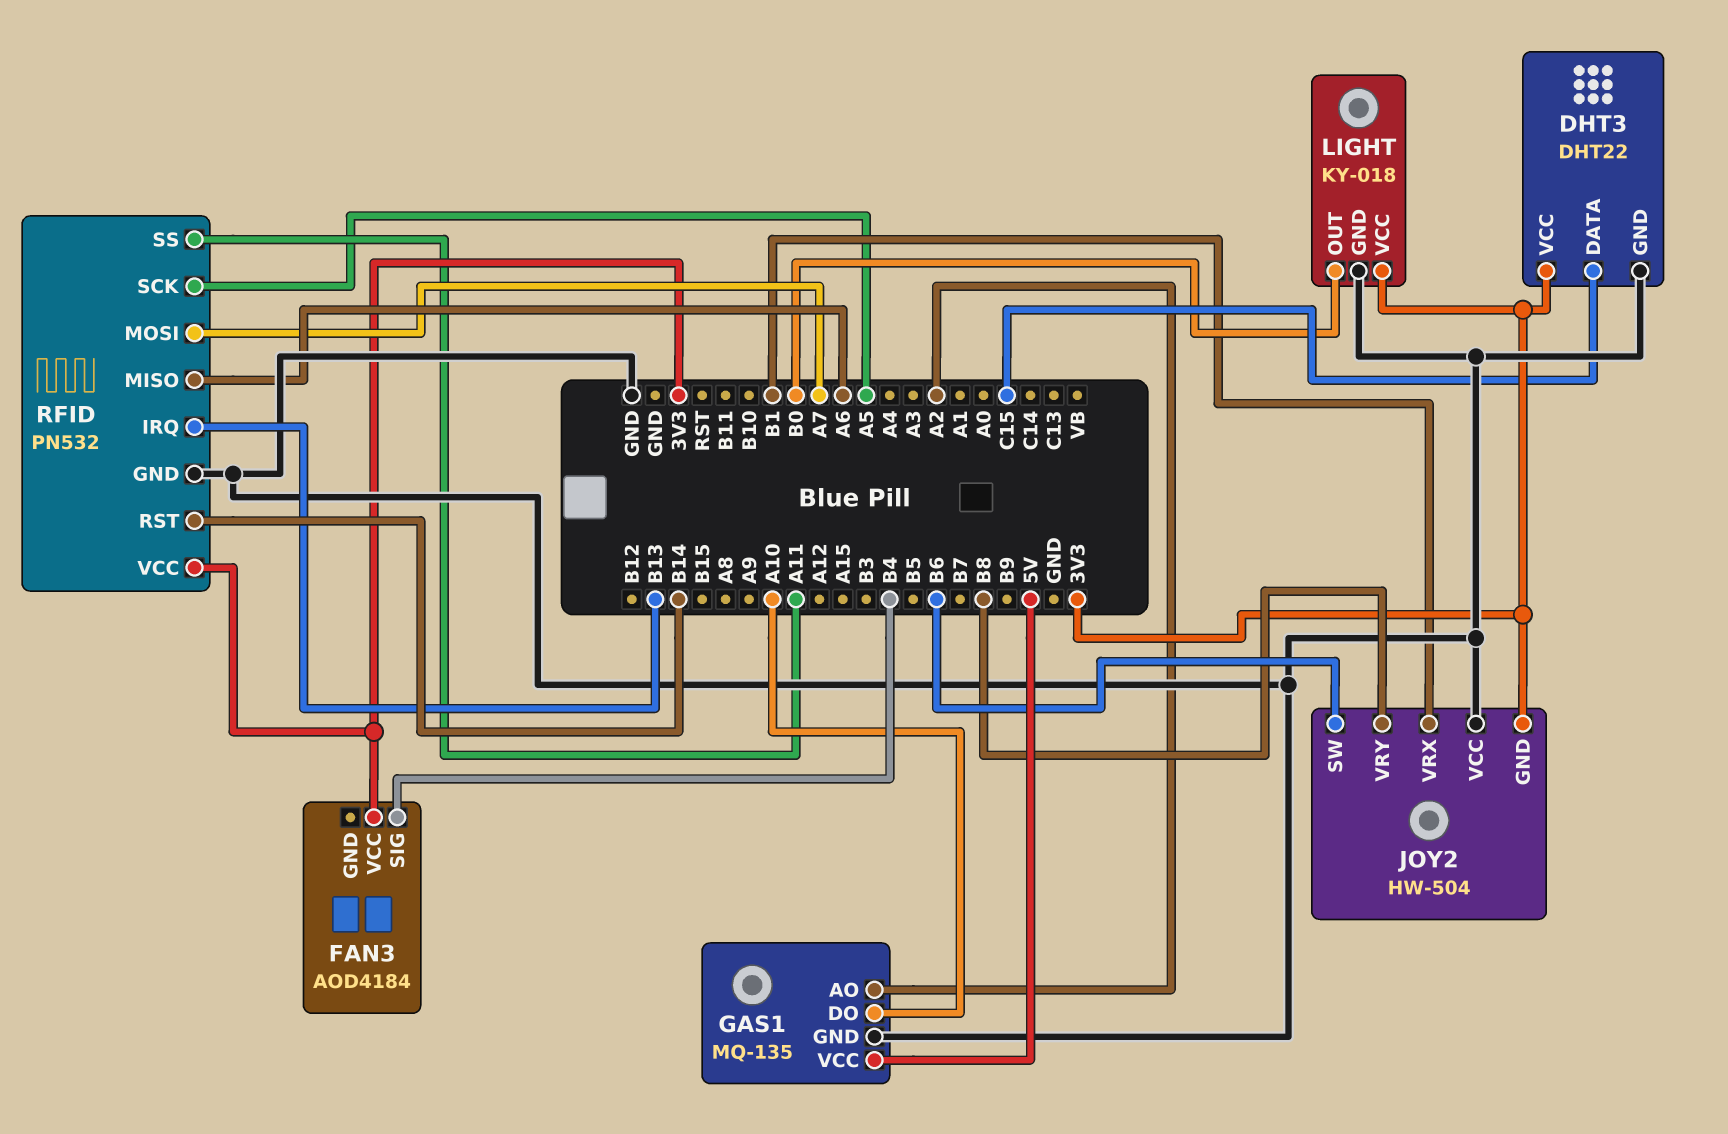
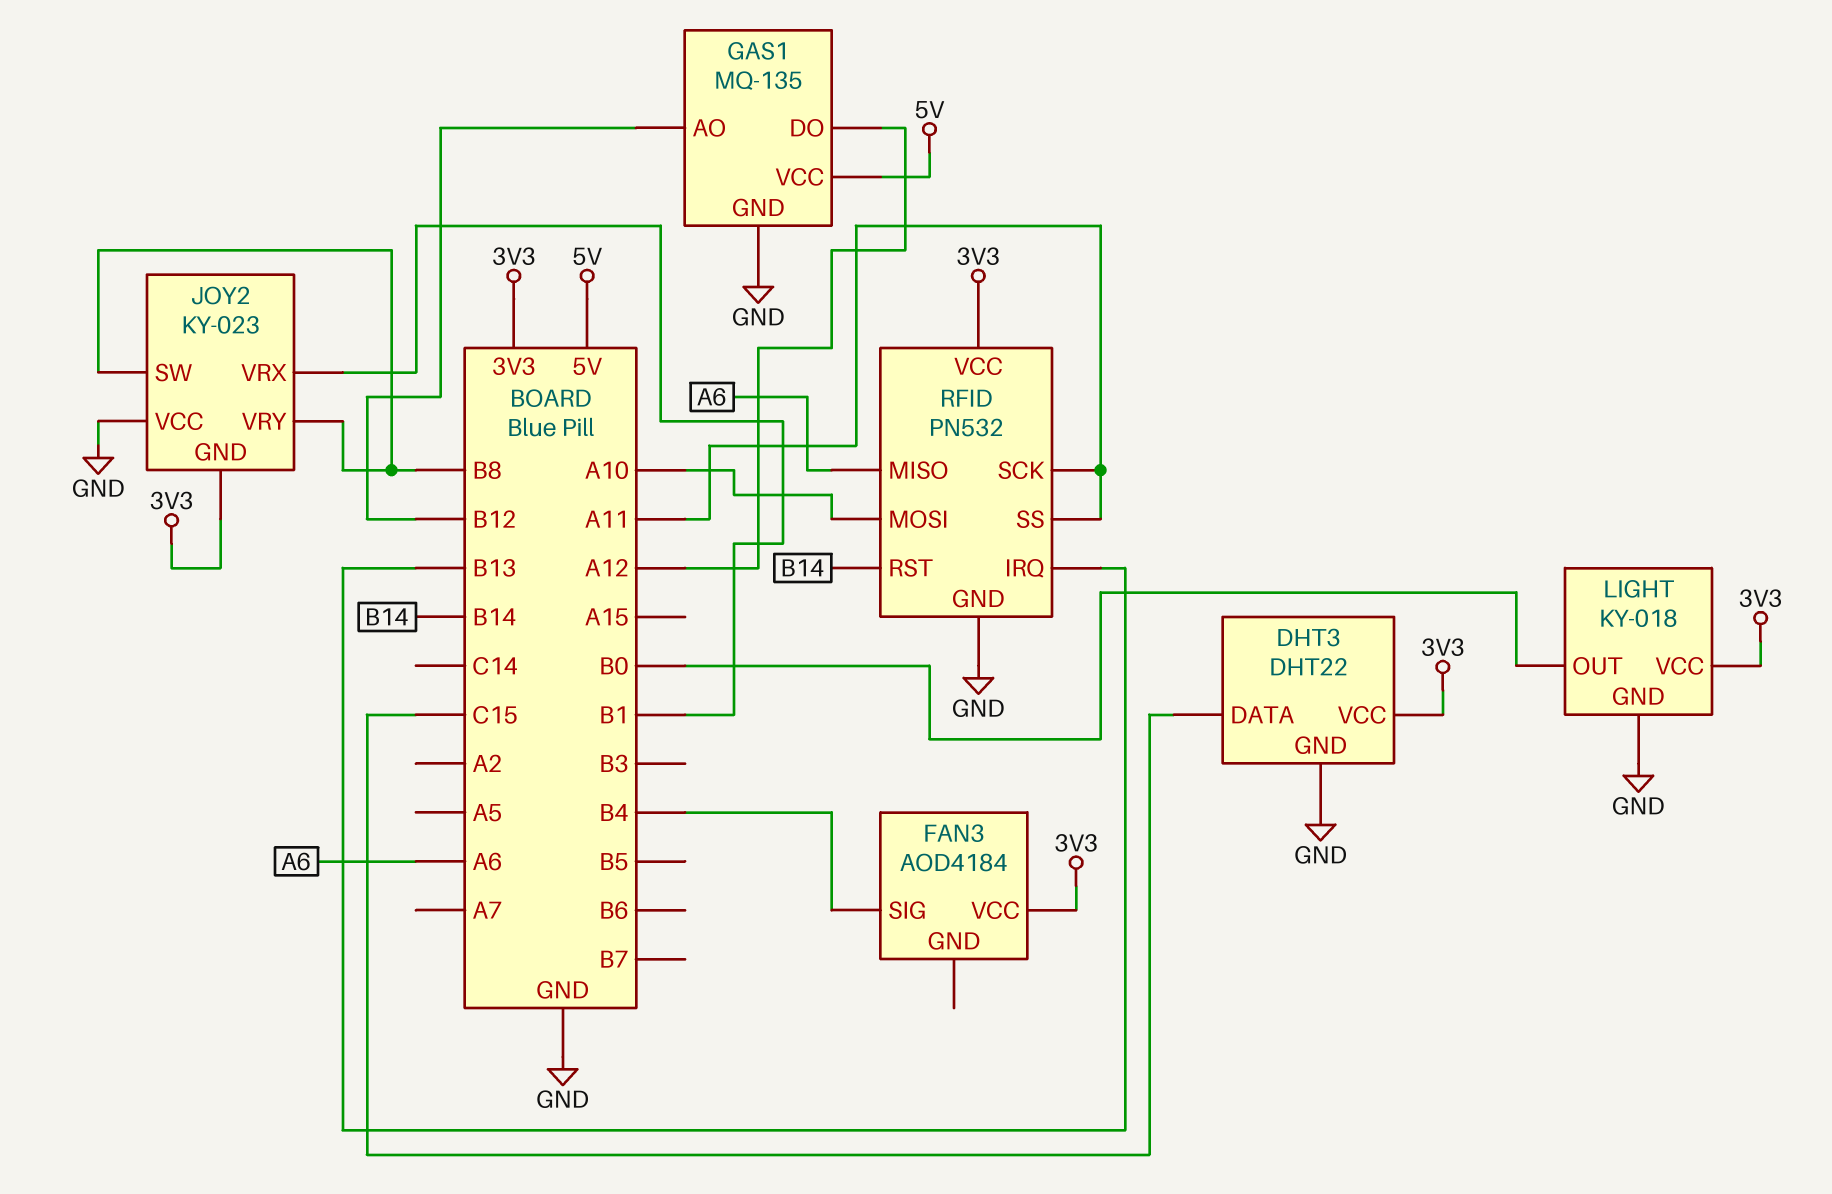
GAS1 pin AO: A2 -> B12
GAS1 pin DO: A10 -> A12
JOY2: HW-504 -> KY-023
JOY2 pin SW: B6 -> B8
RFID pin MOSI: A7 -> A10
RFID pin SCK: A5 -> A11

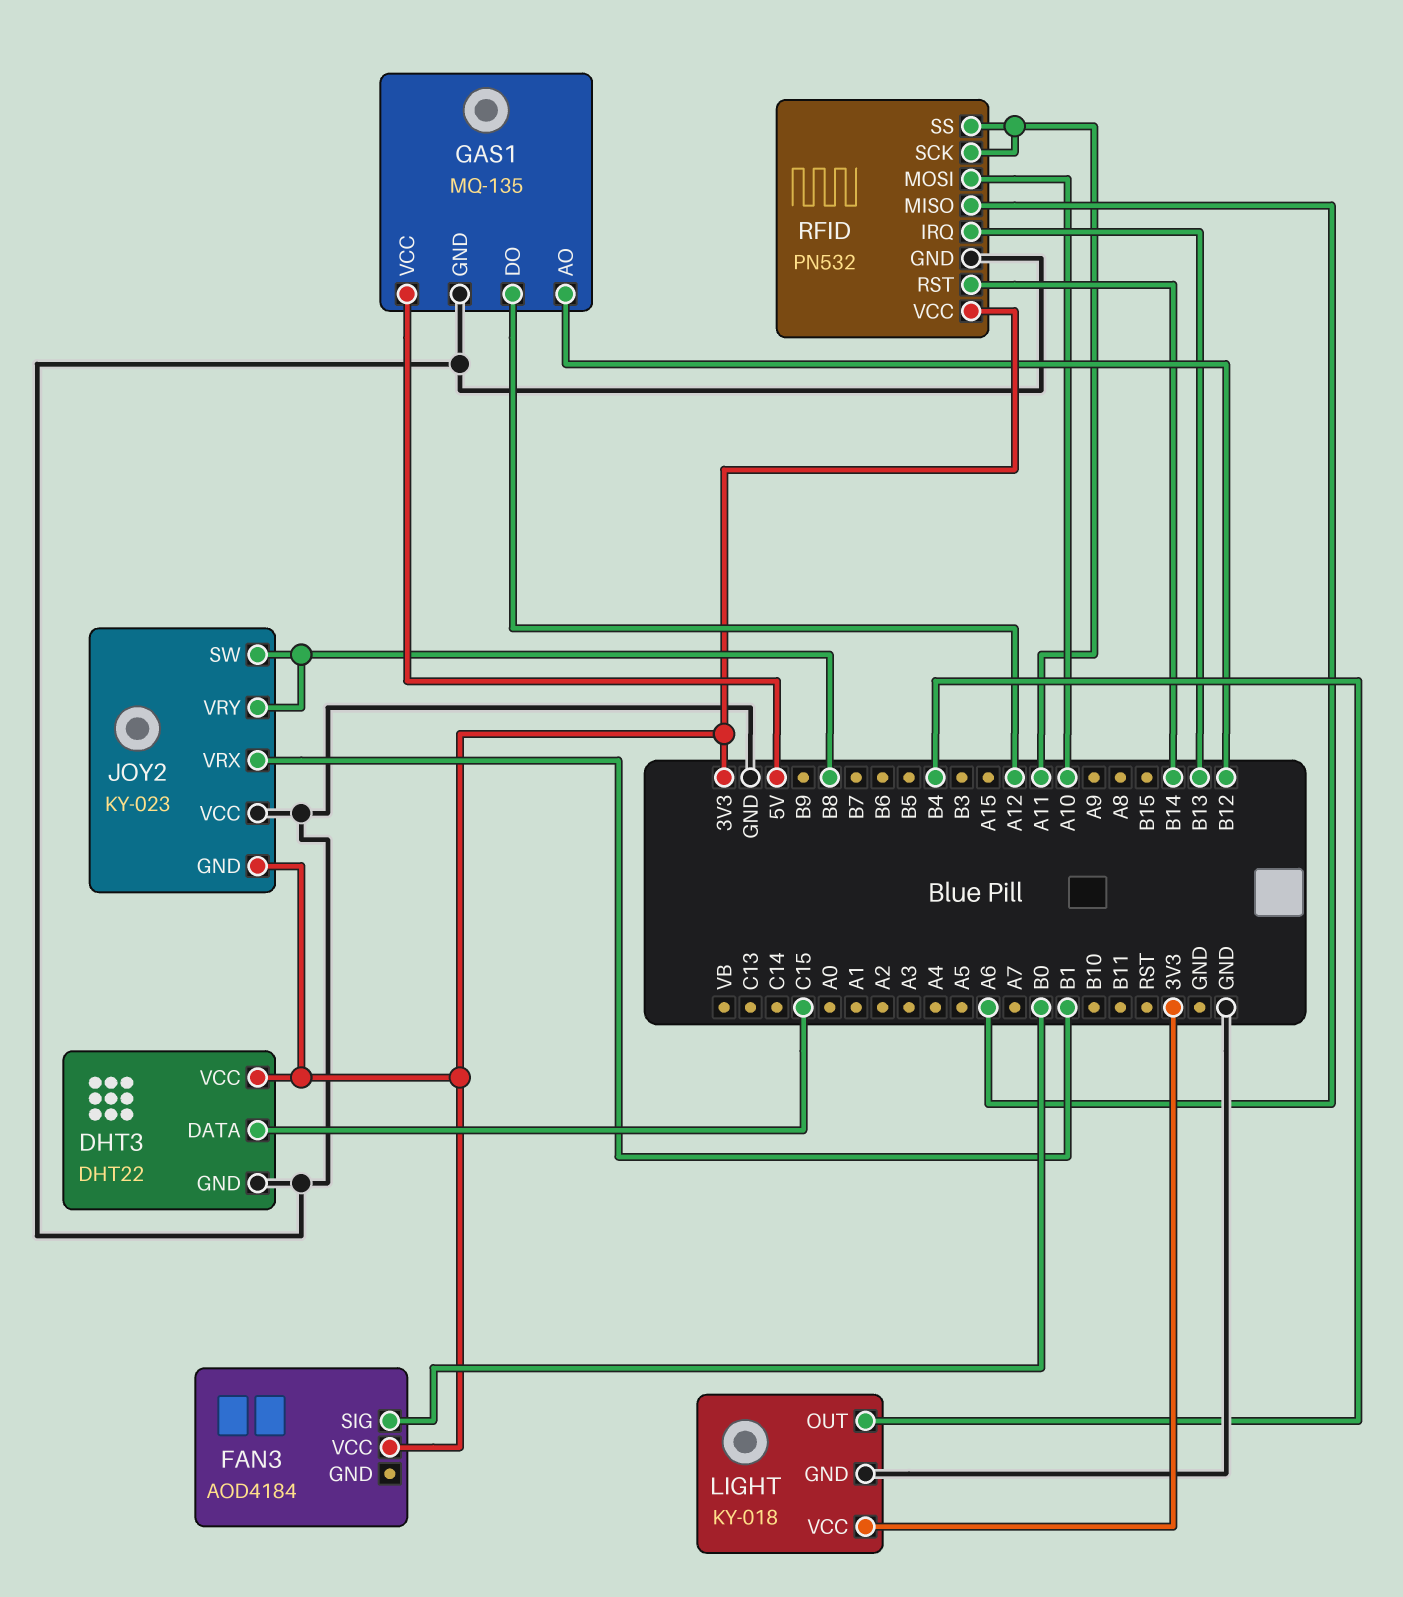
FAN3 pin SIG: B4 -> B0
LIGHT pin OUT: B0 -> B4

